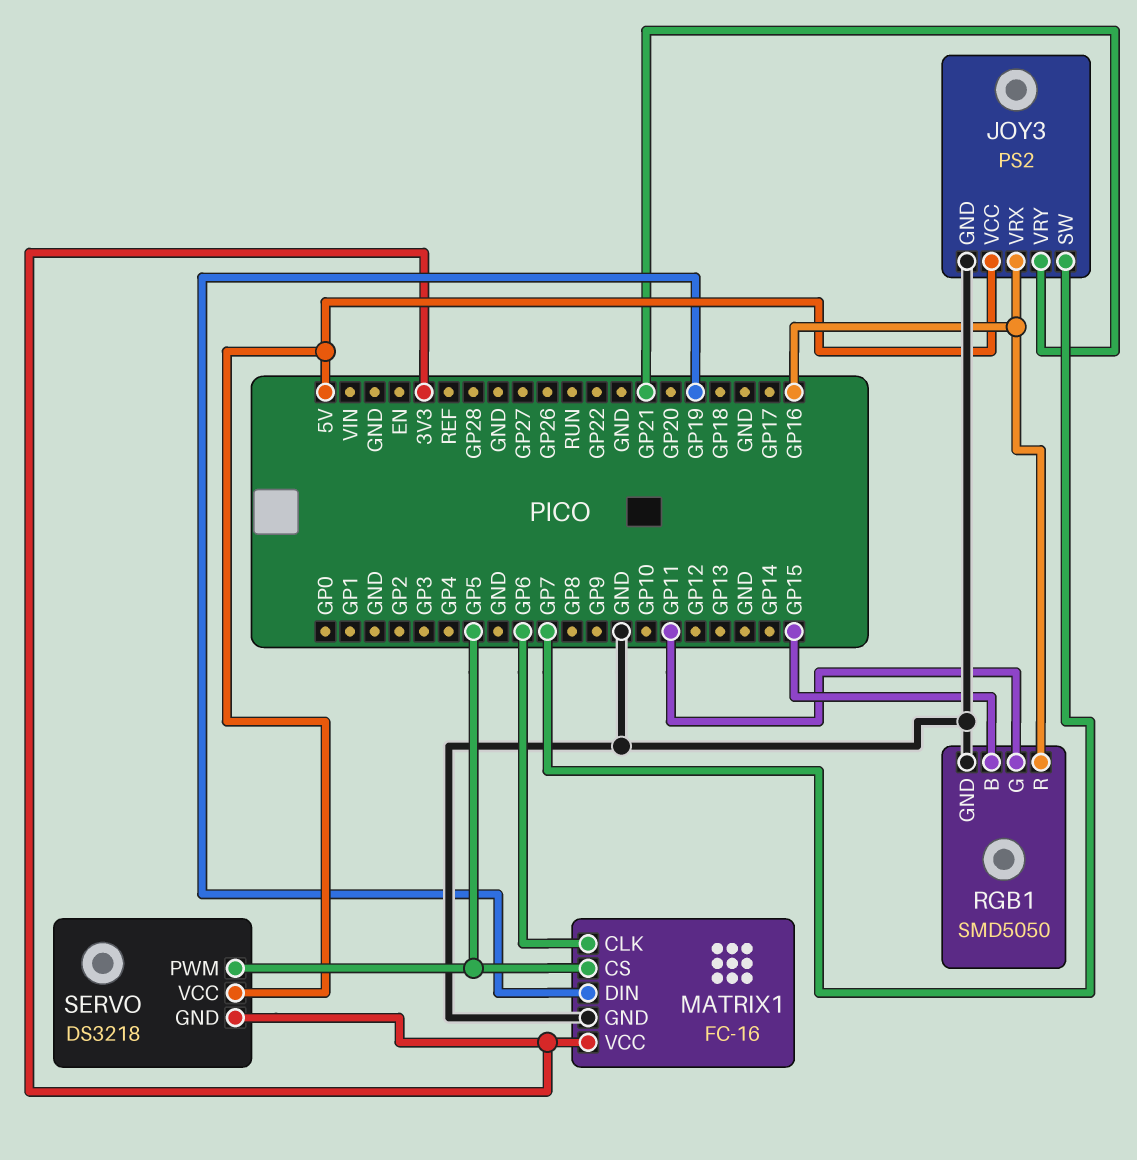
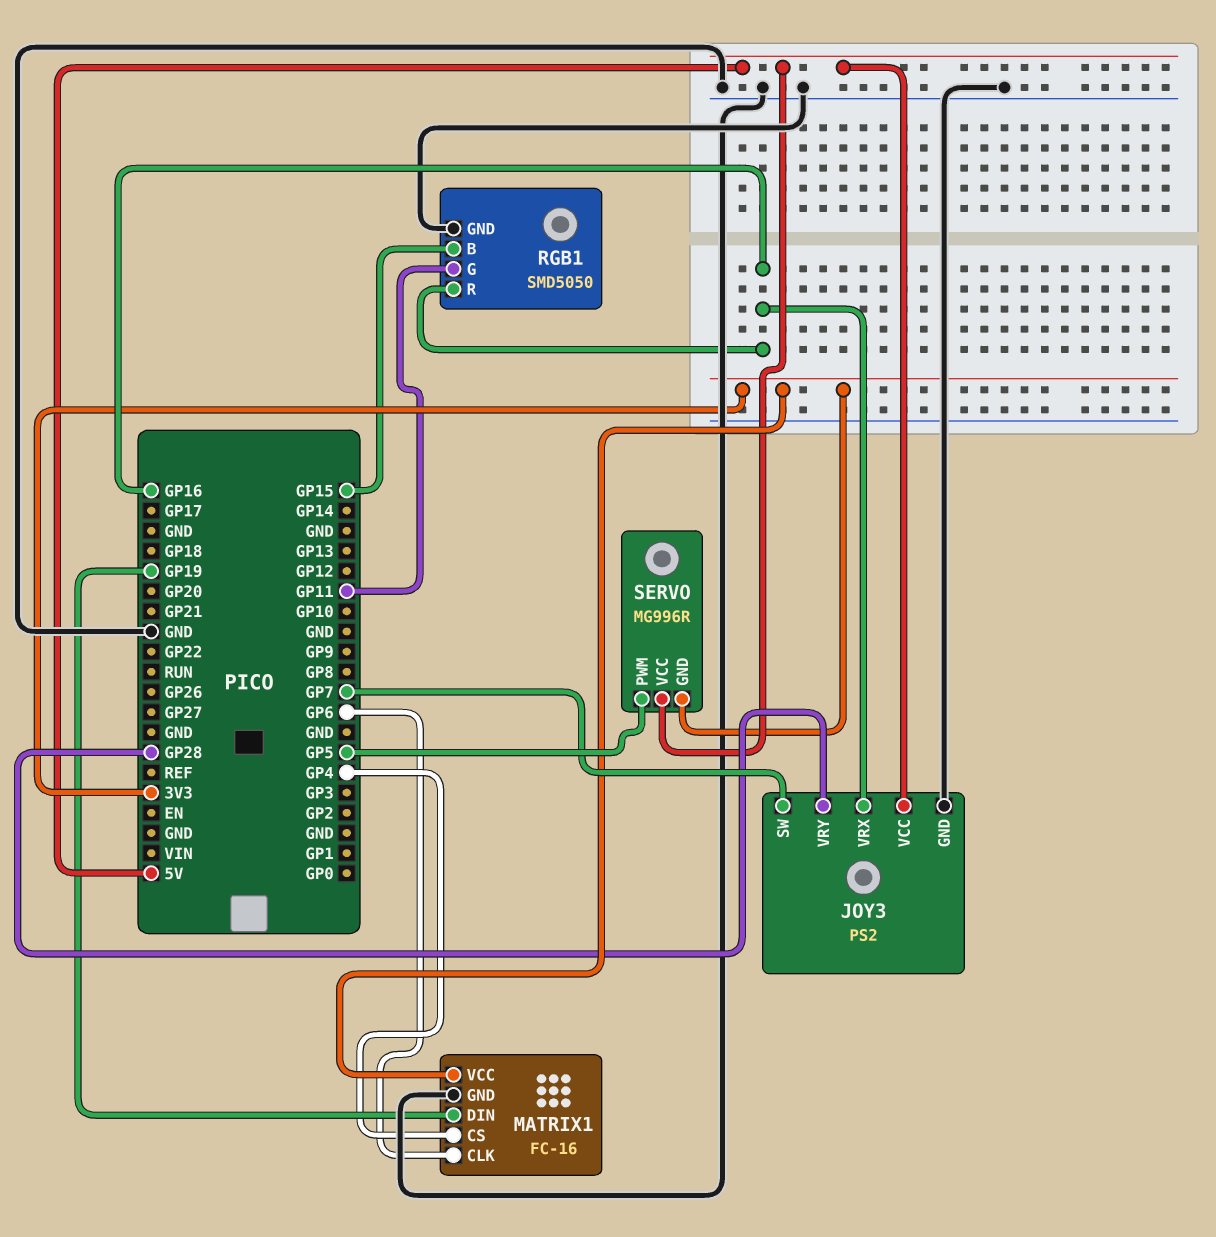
JOY3 pin VRY: GP21 -> GP28
MATRIX1 pin CS: GP5 -> GP4
SERVO: DS3218 -> MG996R

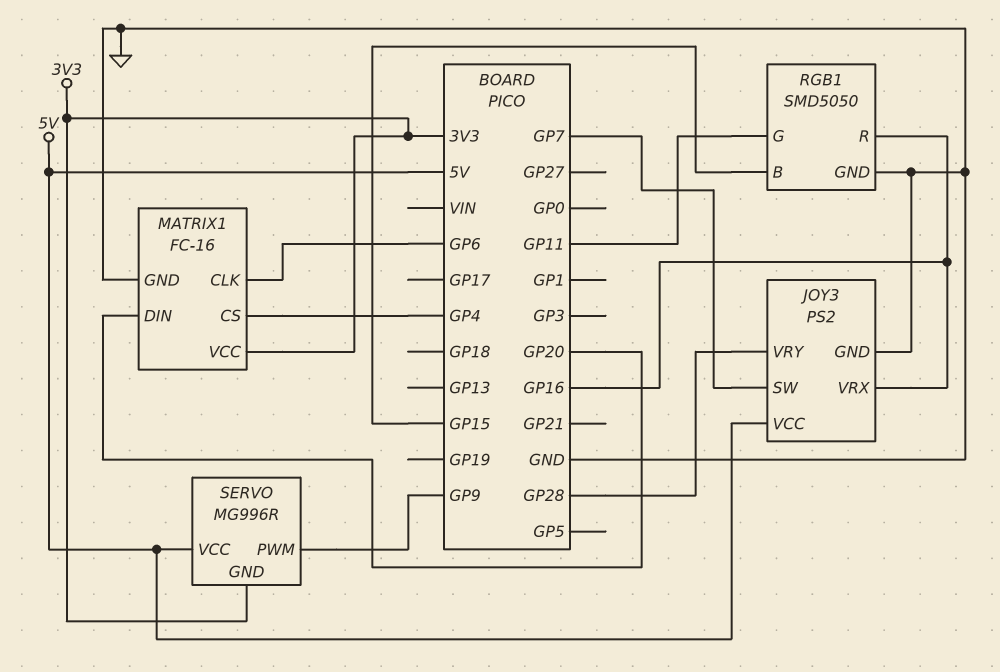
MATRIX1 pin DIN: GP19 -> GP20
SERVO pin PWM: GP5 -> GP9

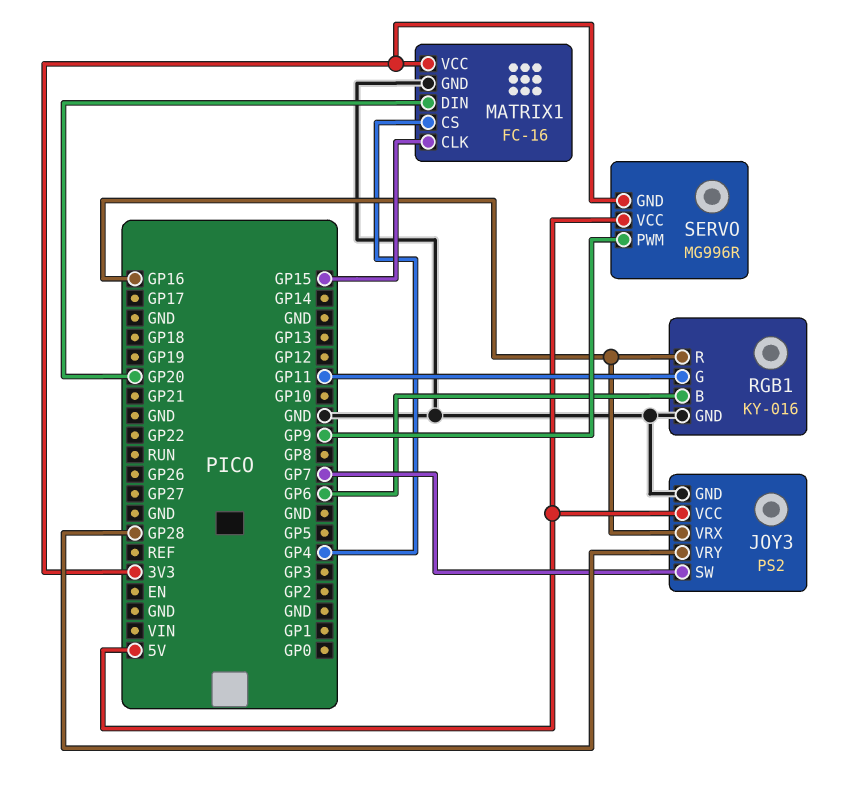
MATRIX1 pin CLK: GP6 -> GP15
RGB1: SMD5050 -> KY-016
RGB1 pin B: GP15 -> GP6

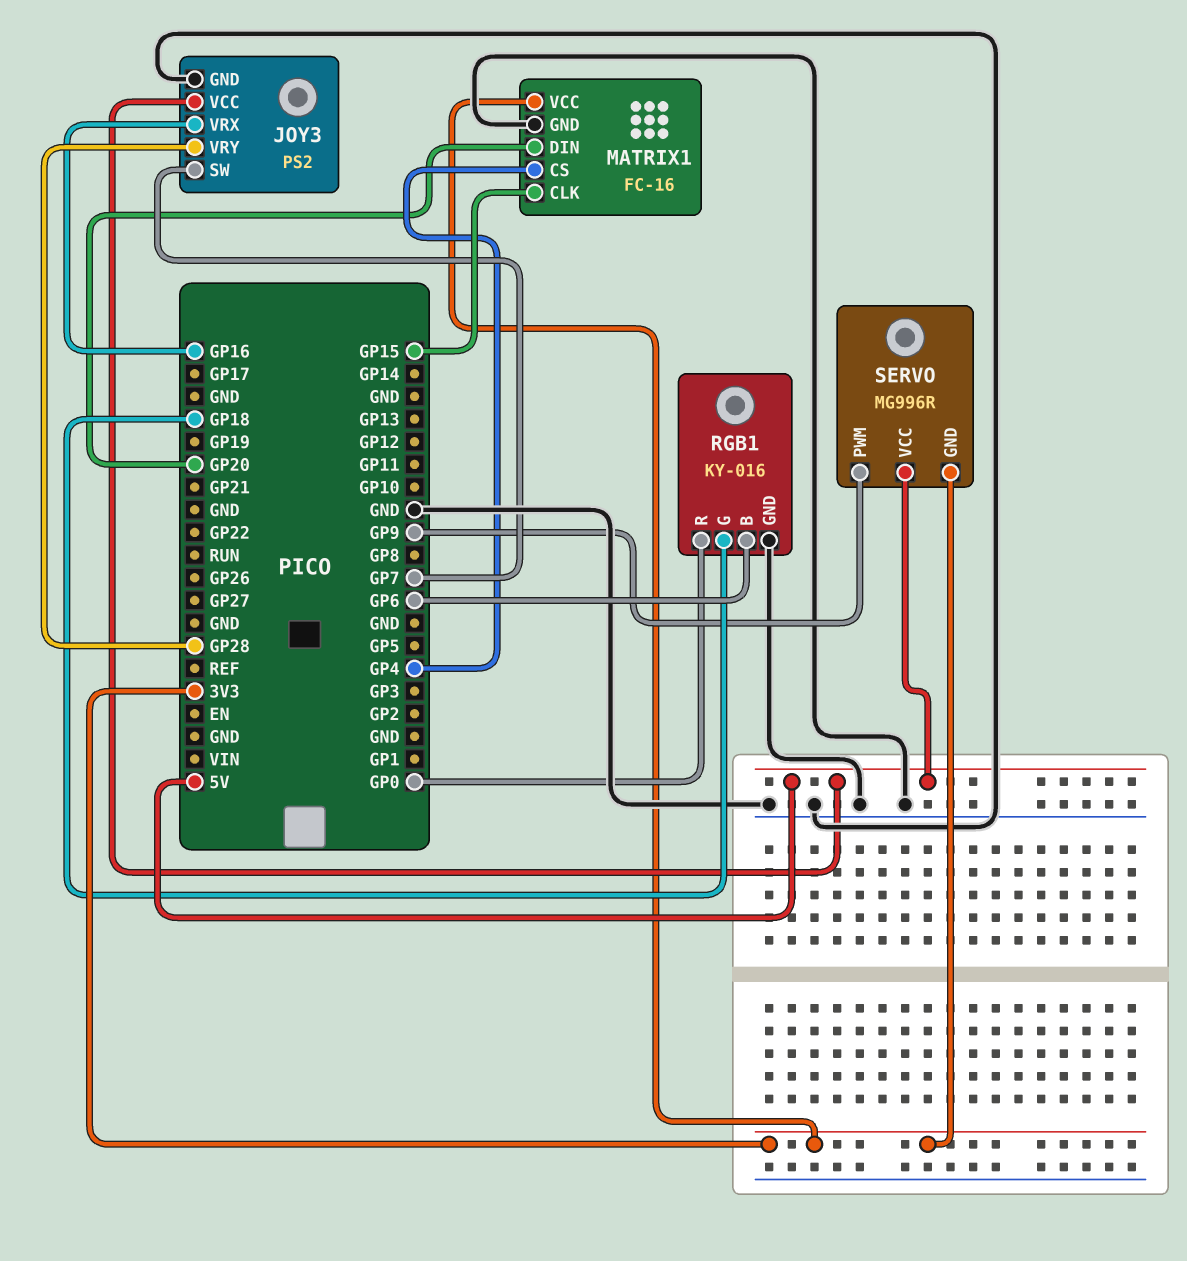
RGB1 pin G: GP11 -> GP18
RGB1 pin R: GP16 -> GP0

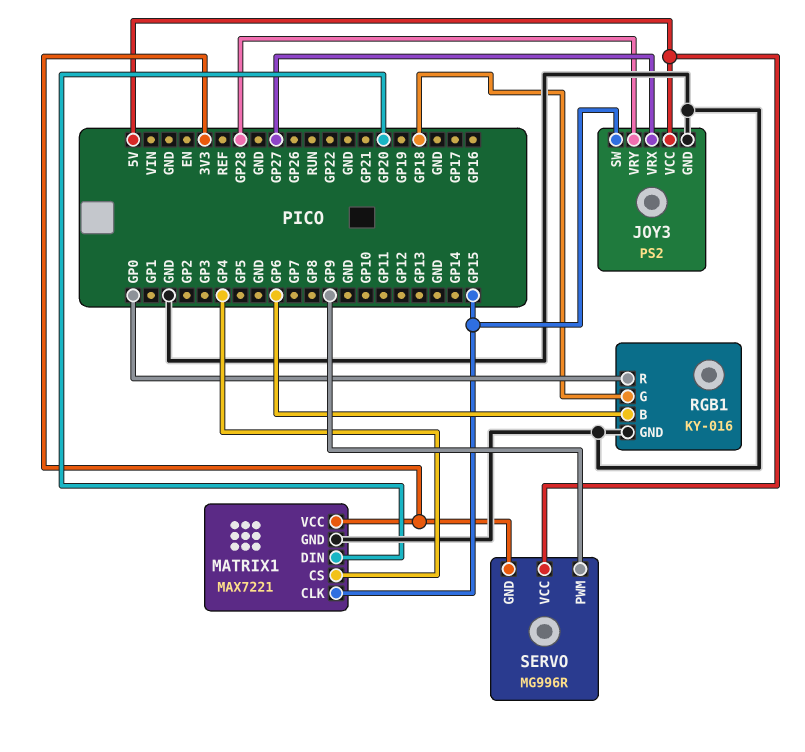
JOY3 pin SW: GP7 -> GP15
JOY3 pin VRX: GP16 -> GP27
MATRIX1: FC-16 -> MAX7221

